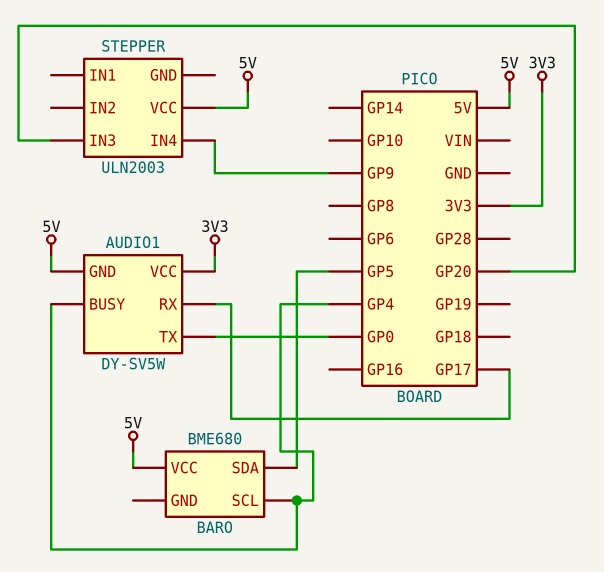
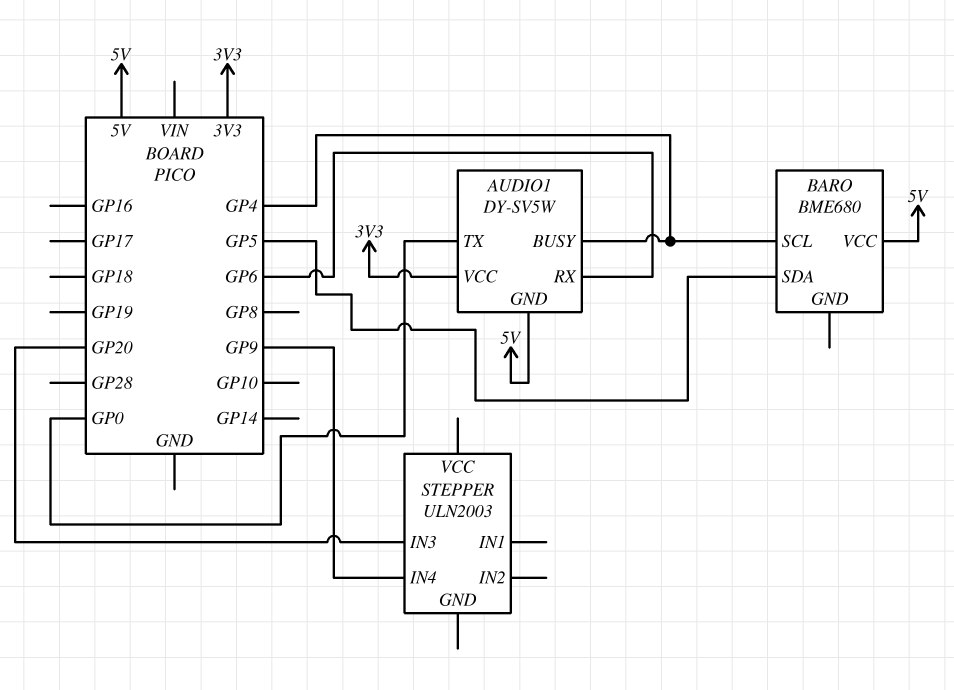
AUDIO1 pin RX: GP17 -> GP6
STEPPER pin VCC: 5V -> none

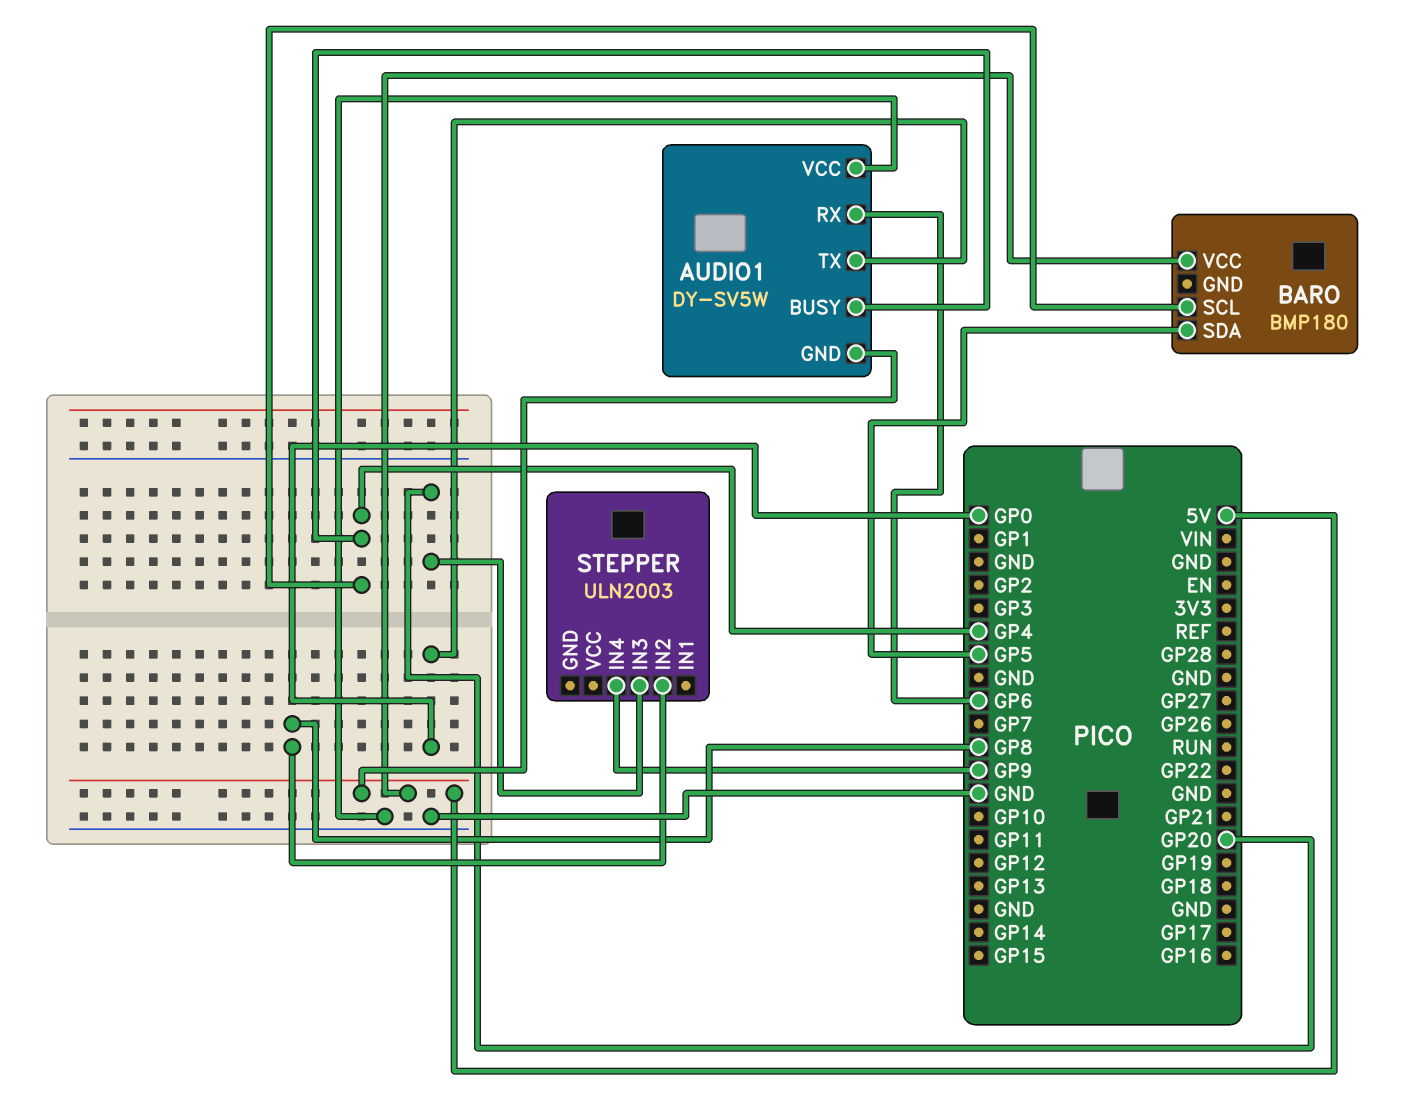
AUDIO1 pin VCC: 3V3 -> GND
BARO: BME680 -> BMP180
STEPPER pin IN2: none -> GP8

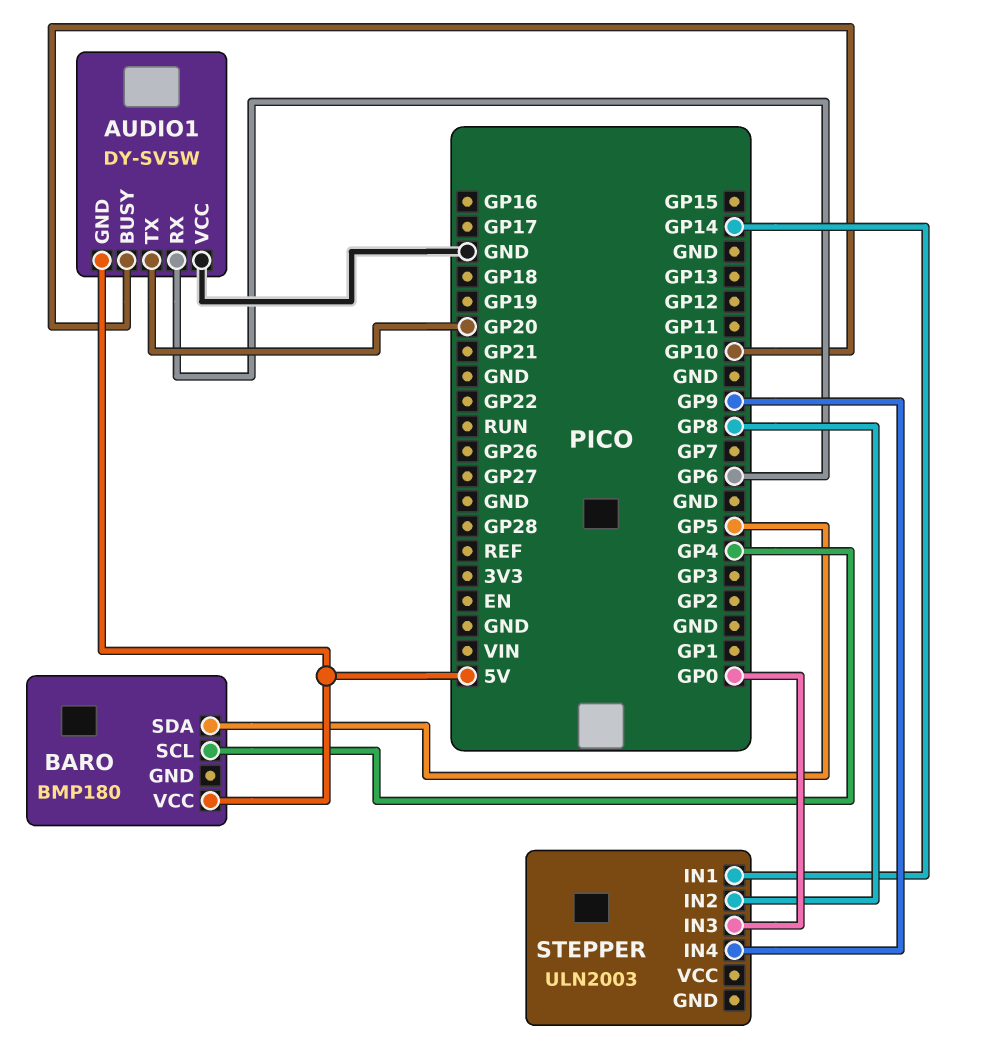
AUDIO1 pin BUSY: GP4 -> GP10
AUDIO1 pin TX: GP0 -> GP20
STEPPER pin IN1: none -> GP14
STEPPER pin IN3: GP20 -> GP0

